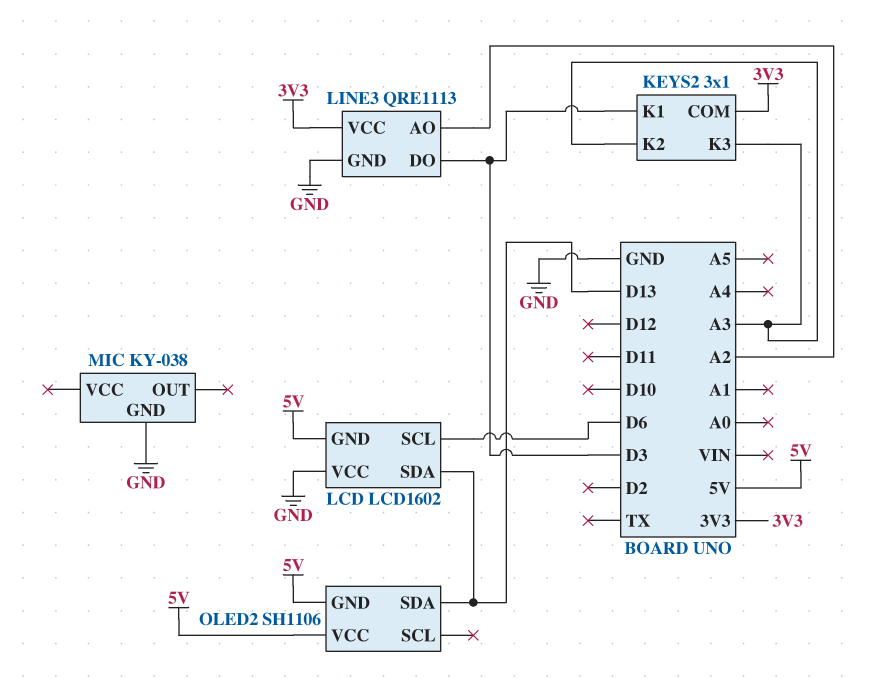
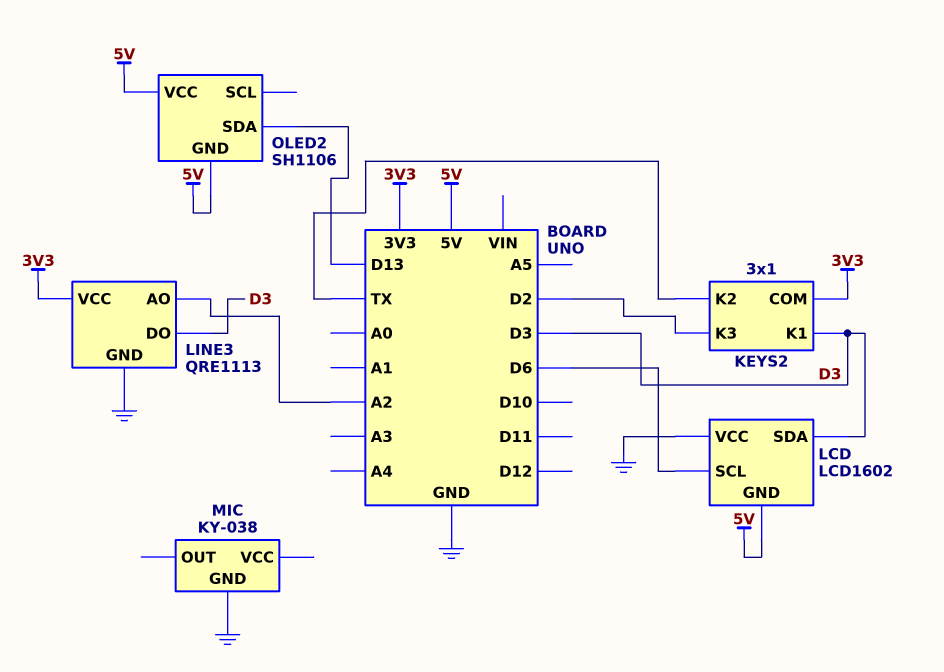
KEYS2 pin K2: A3 -> TX
KEYS2 pin K3: A3 -> D2
LCD pin SDA: D13 -> D3

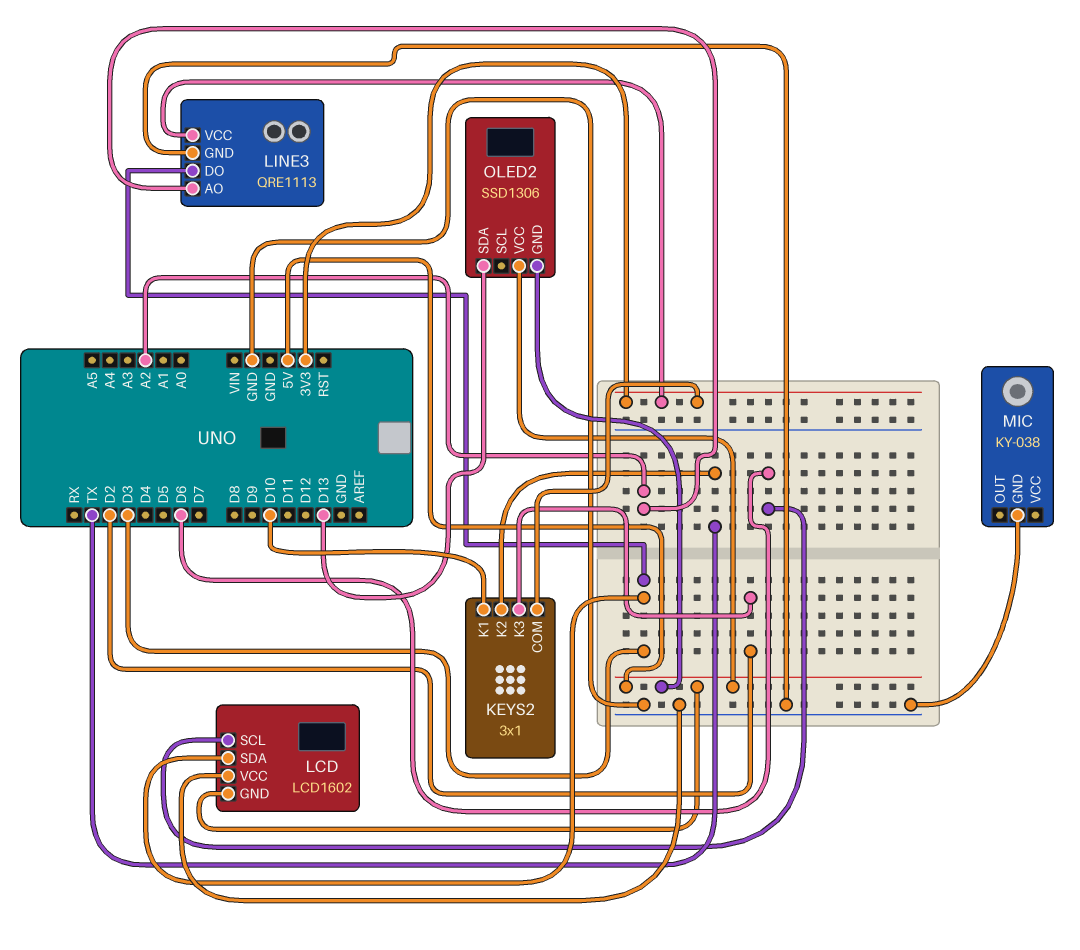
KEYS2 pin K1: D3 -> D10
OLED2: SH1106 -> SSD1306

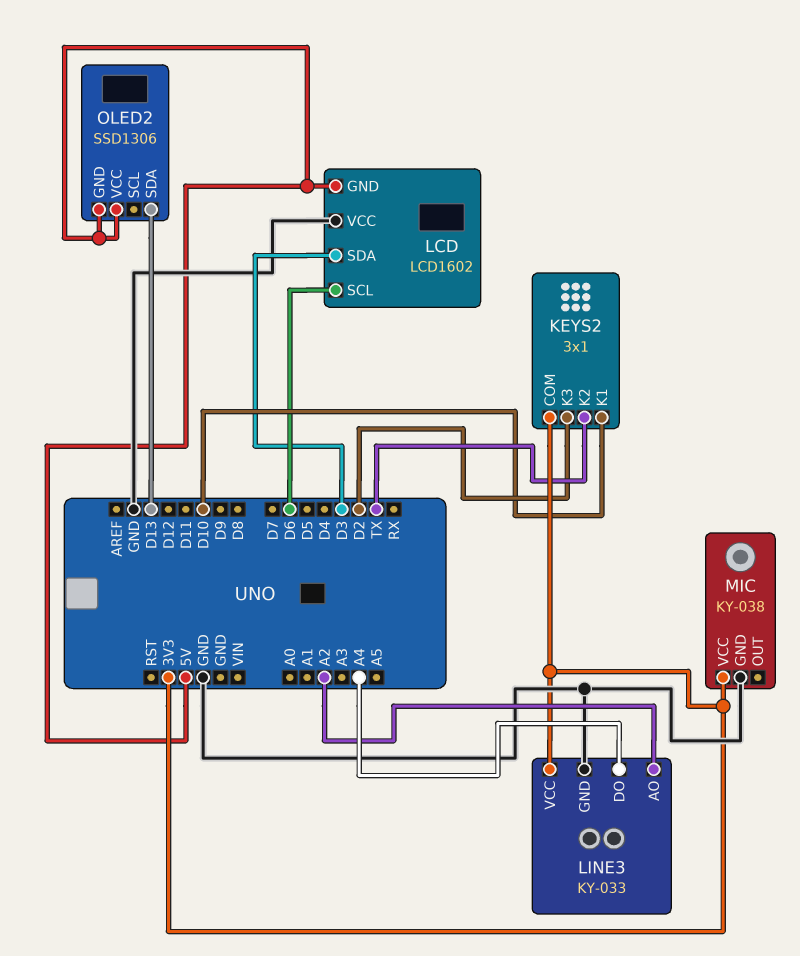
LINE3: QRE1113 -> KY-033
LINE3 pin DO: D3 -> A4
MIC pin VCC: none -> 3V3

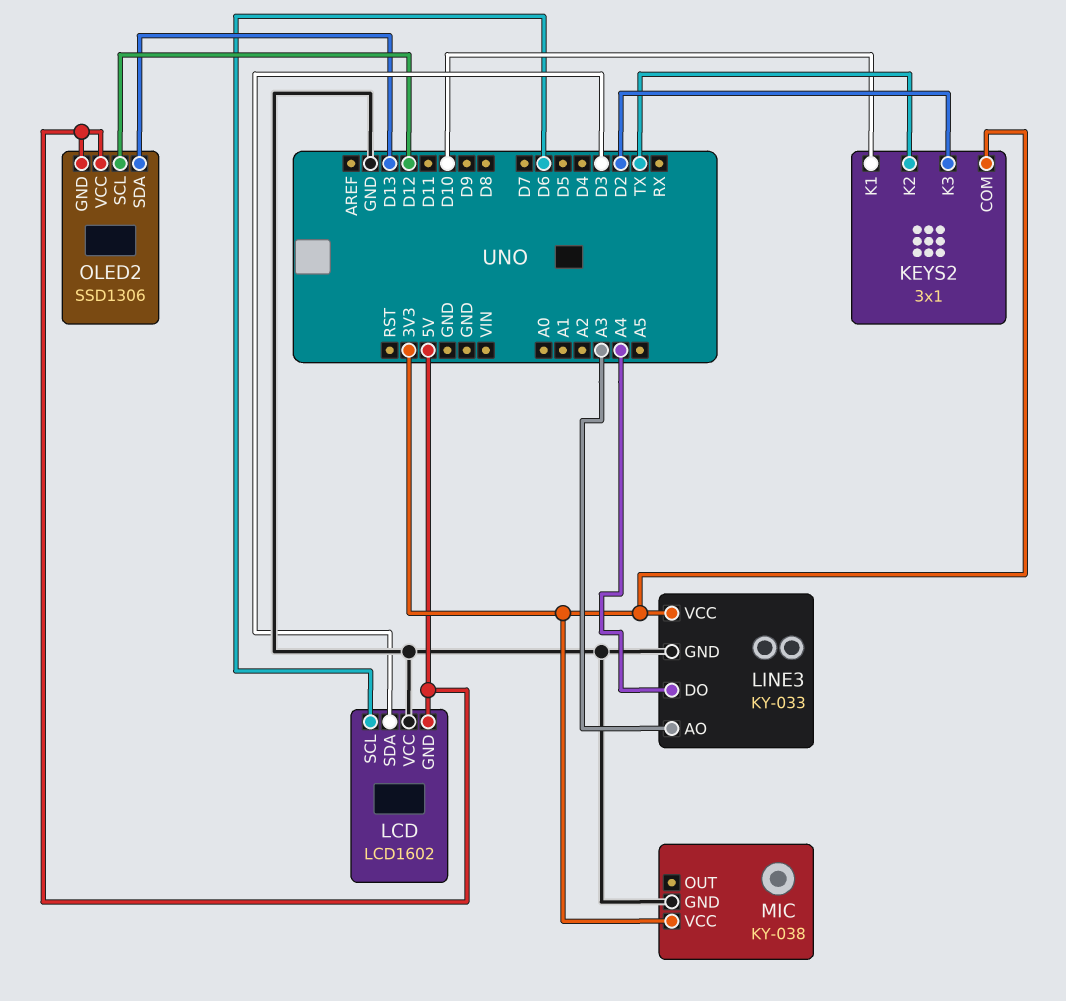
LINE3 pin AO: A2 -> A3
OLED2 pin SCL: none -> D12

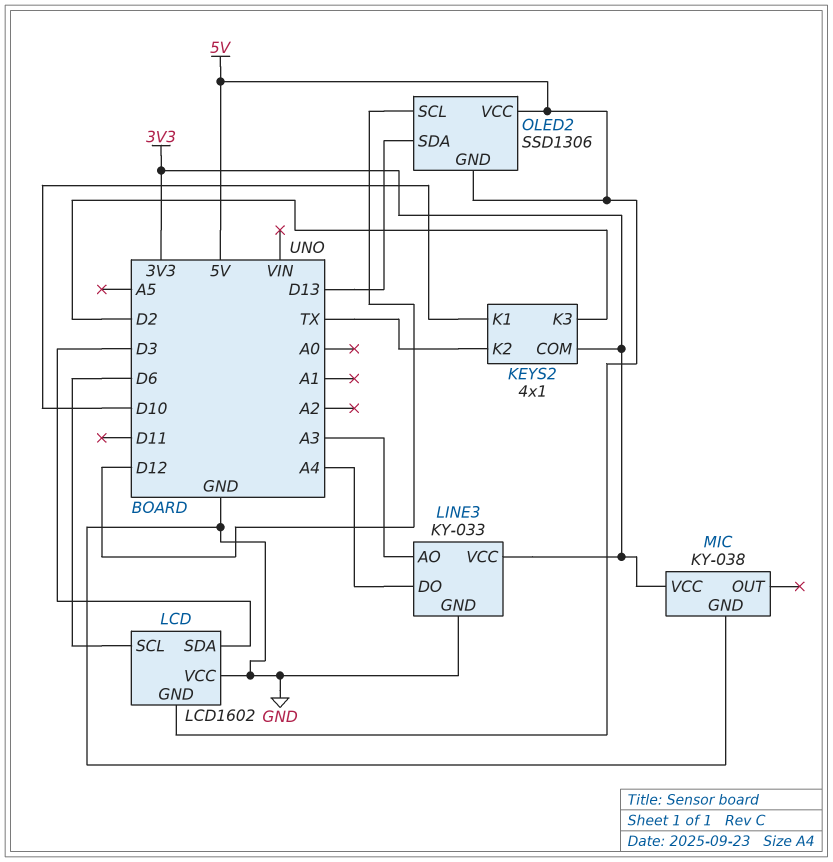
KEYS2: 3x1 -> 4x1

